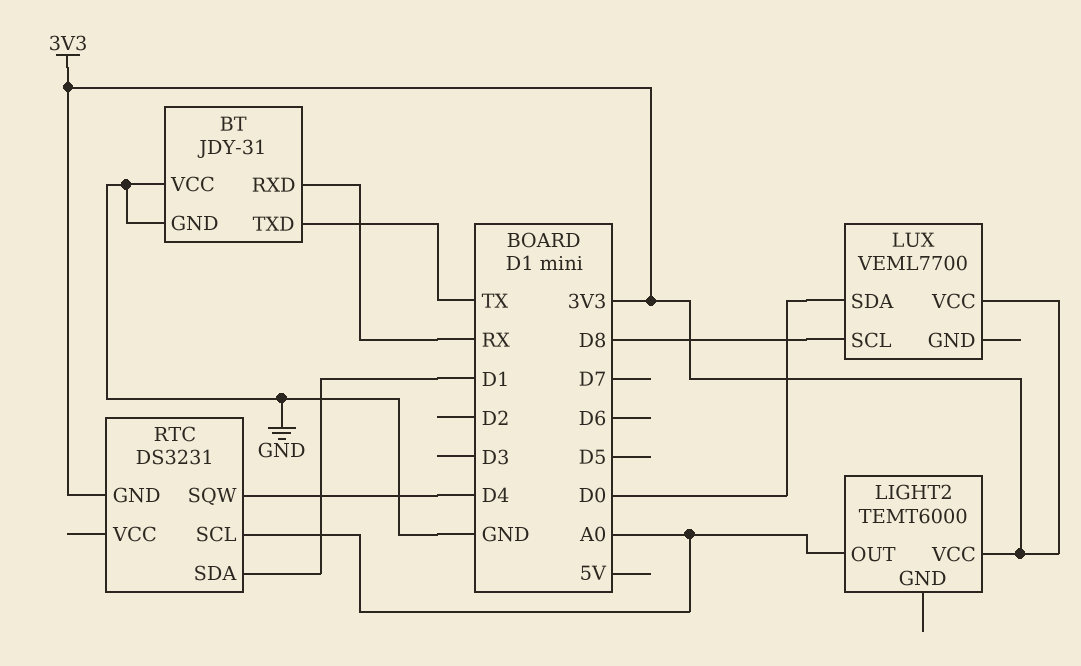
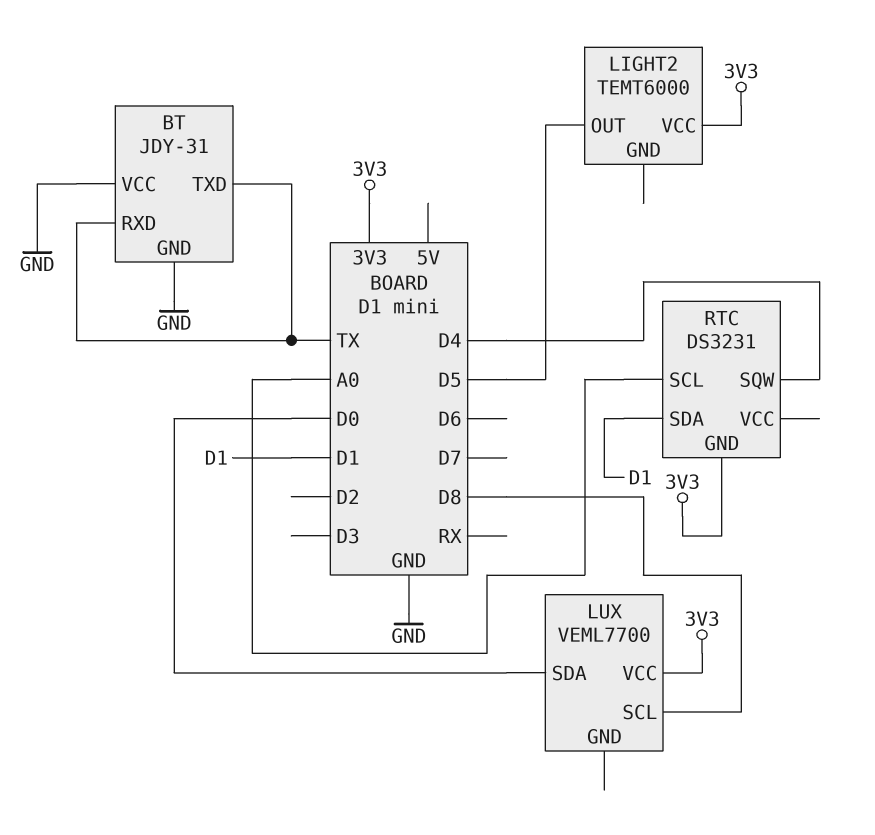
BT pin RXD: RX -> TX
LIGHT2 pin OUT: A0 -> D5

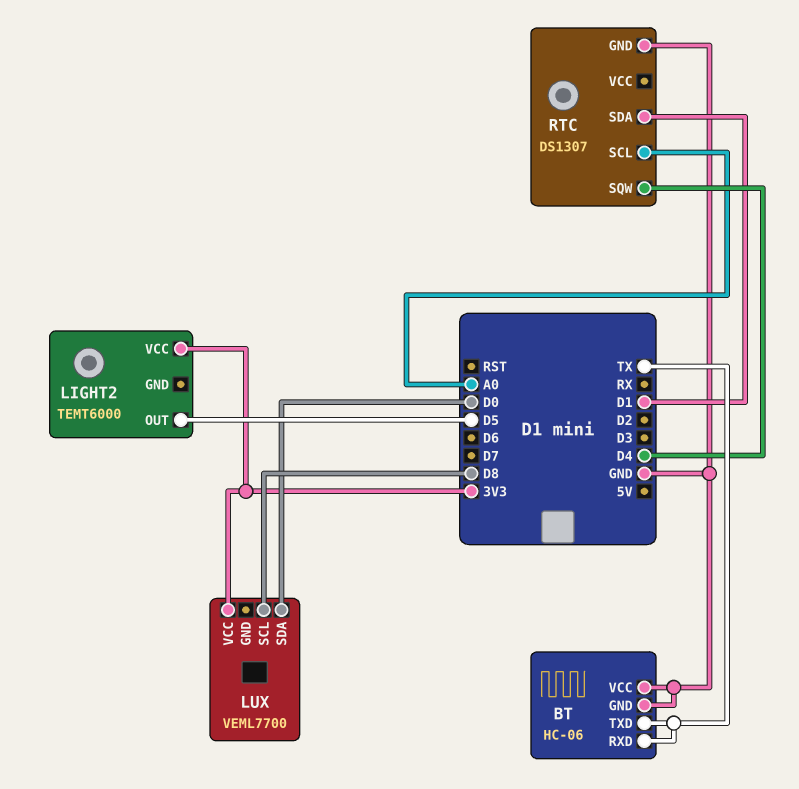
BT: JDY-31 -> HC-06
RTC: DS3231 -> DS1307
RTC pin GND: 3V3 -> GND

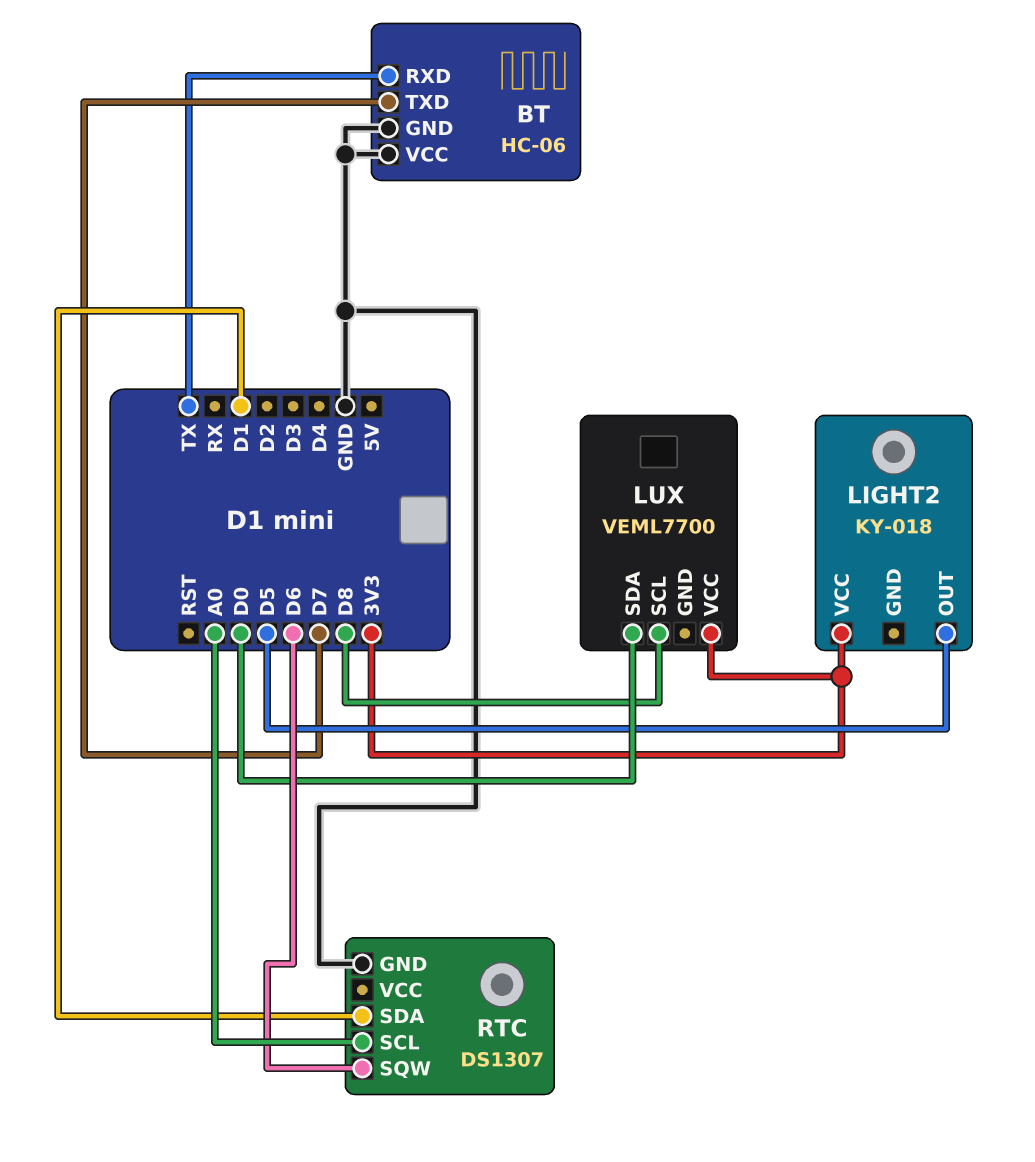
BT pin TXD: TX -> D7
LIGHT2: TEMT6000 -> KY-018
RTC pin SQW: D4 -> D6

